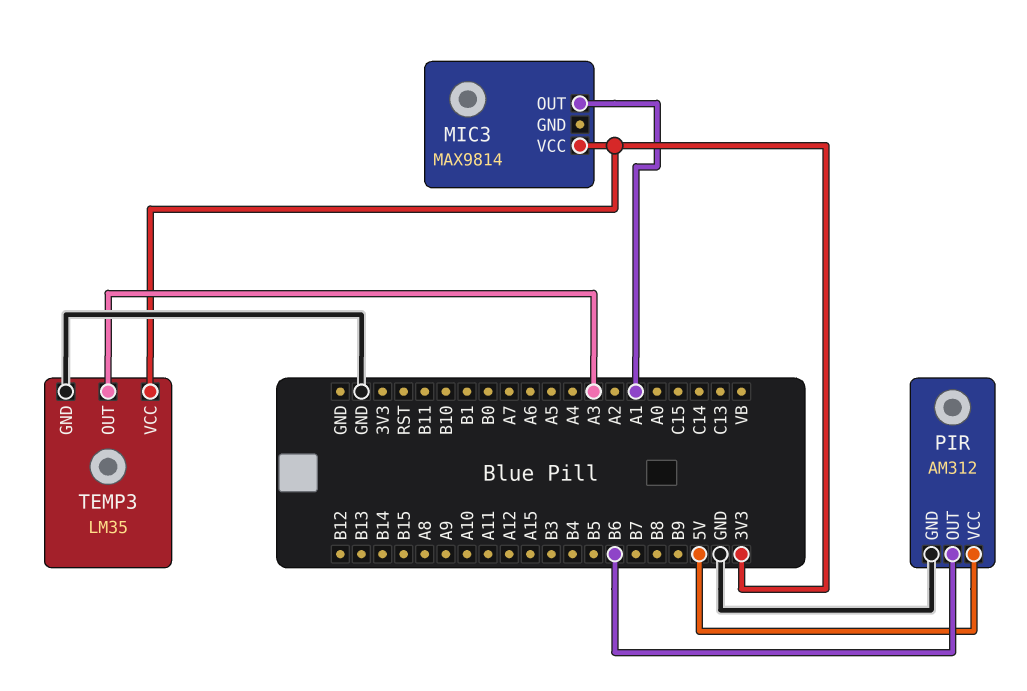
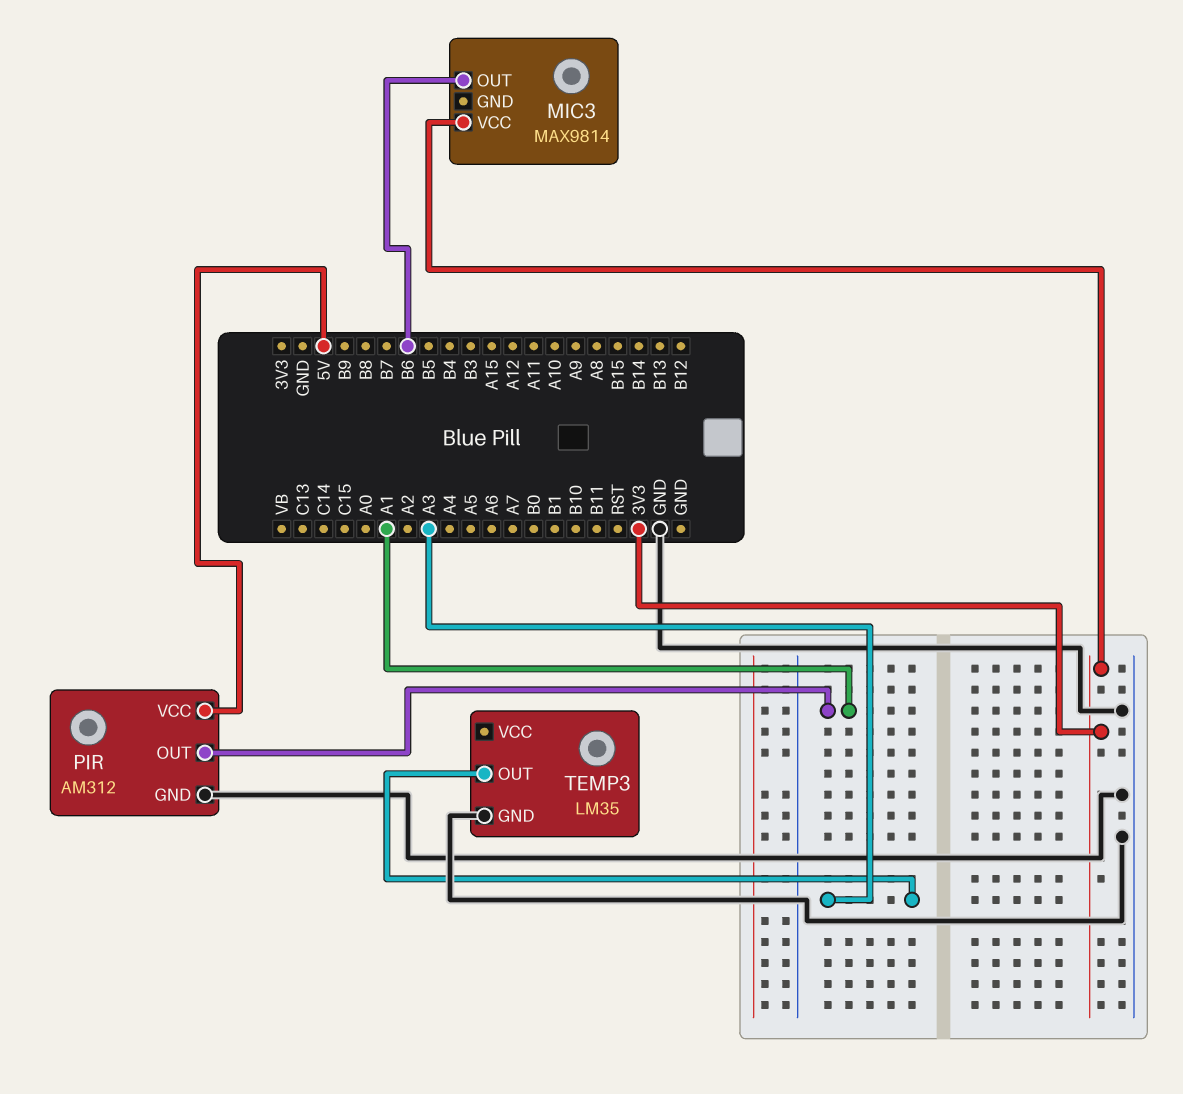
MIC3 pin OUT: A1 -> B6
PIR pin OUT: B6 -> A1
TEMP3 pin VCC: 3V3 -> none

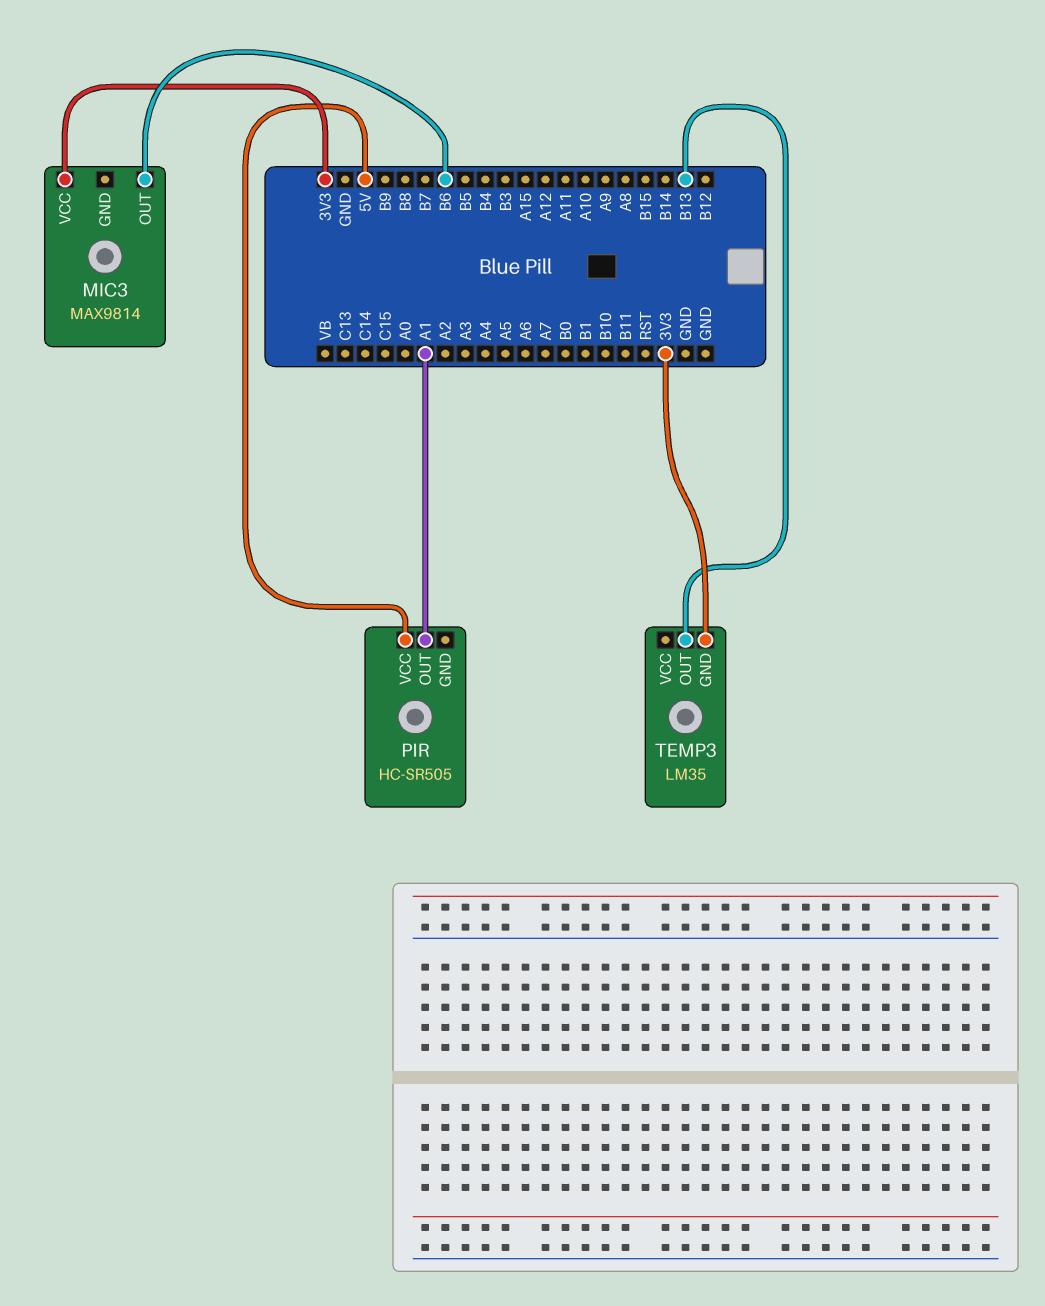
PIR: AM312 -> HC-SR505
PIR pin GND: GND -> none
TEMP3 pin GND: GND -> 3V3
TEMP3 pin OUT: A3 -> B13

